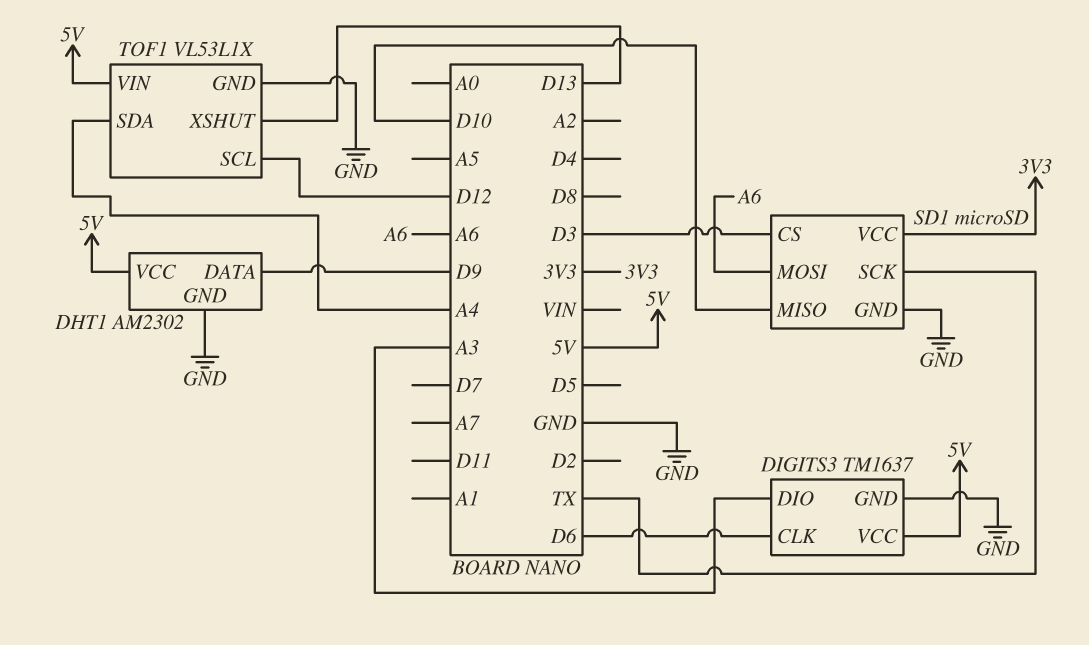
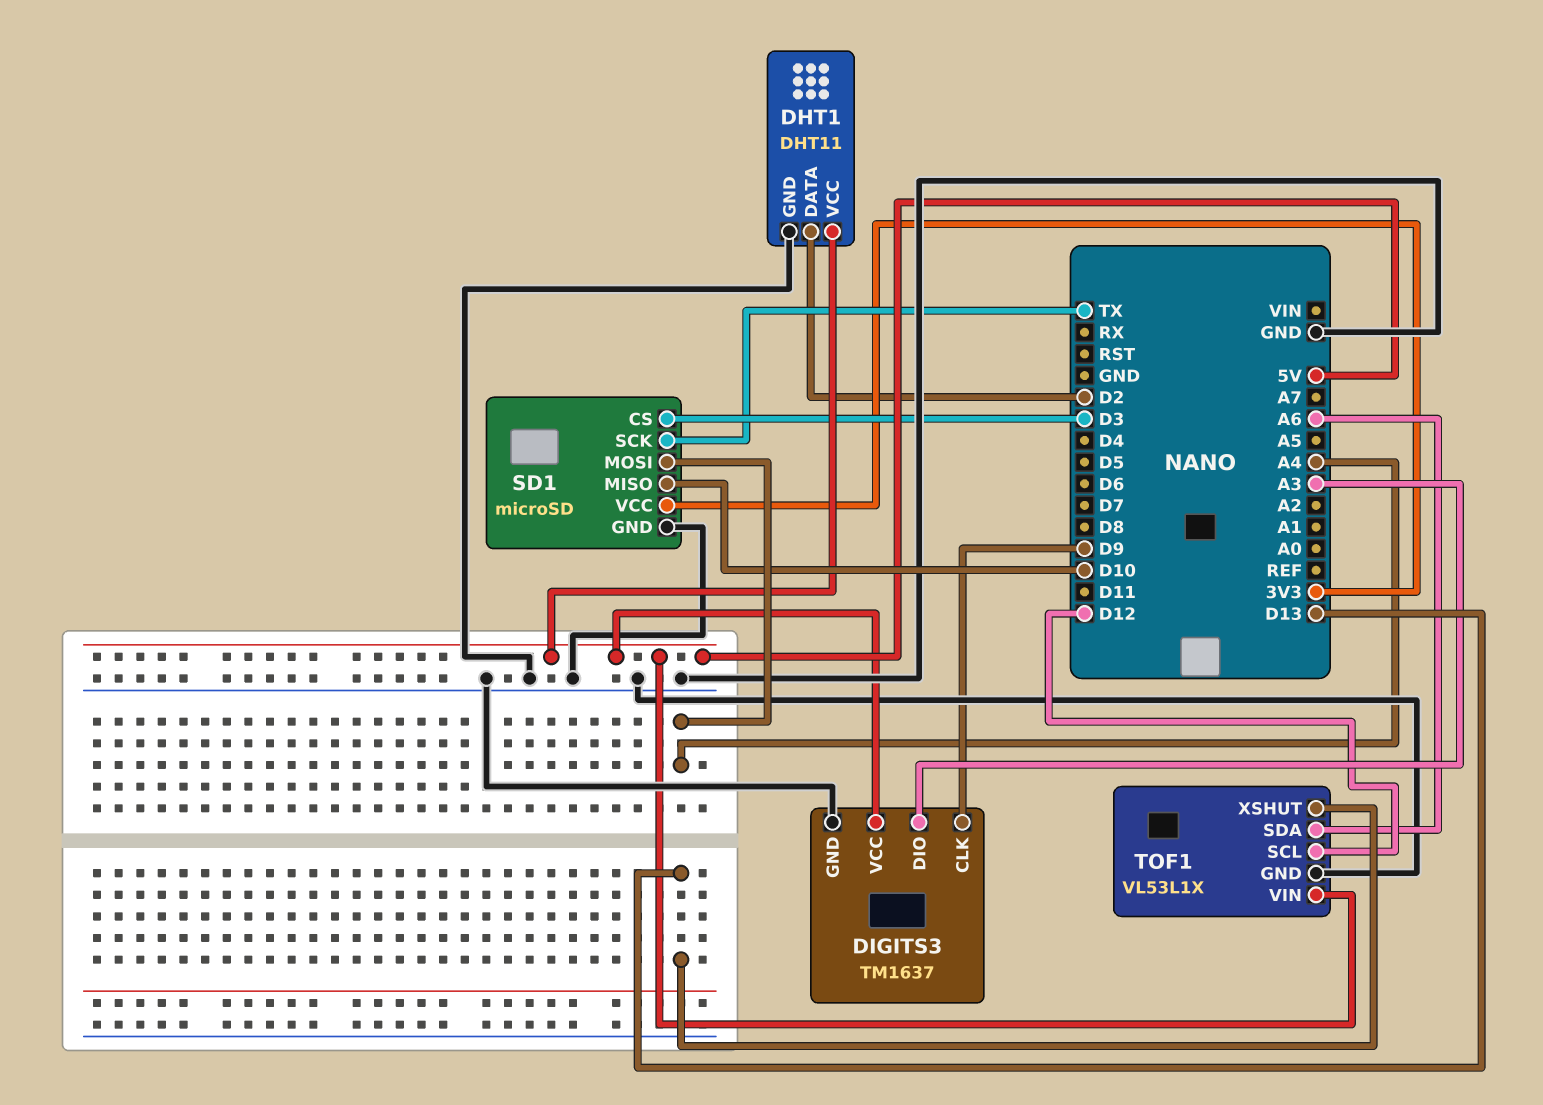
DHT1: AM2302 -> DHT11
DHT1 pin DATA: D9 -> D2
DIGITS3 pin CLK: D6 -> D9
SD1 pin MOSI: A6 -> A4
TOF1 pin SDA: A4 -> A6

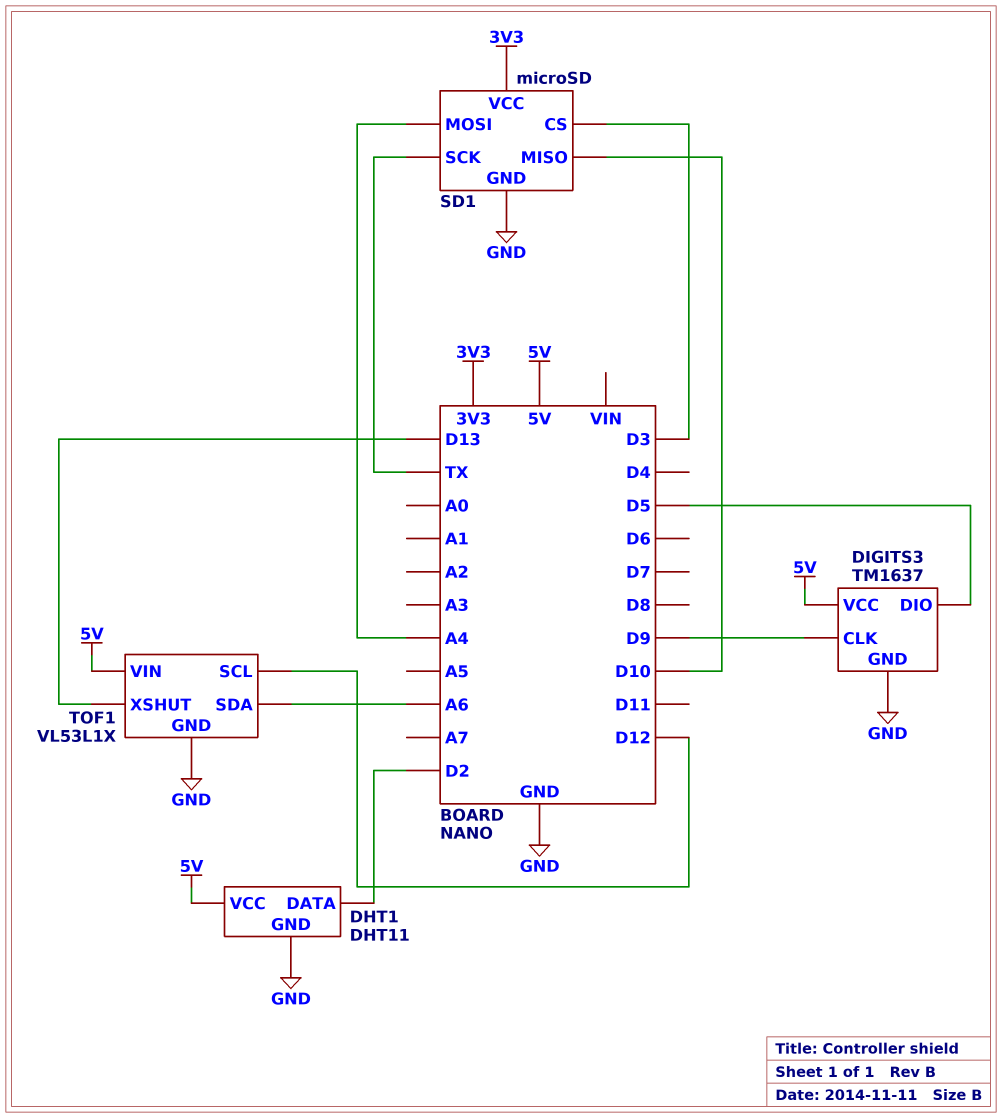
DIGITS3 pin DIO: A3 -> D5

